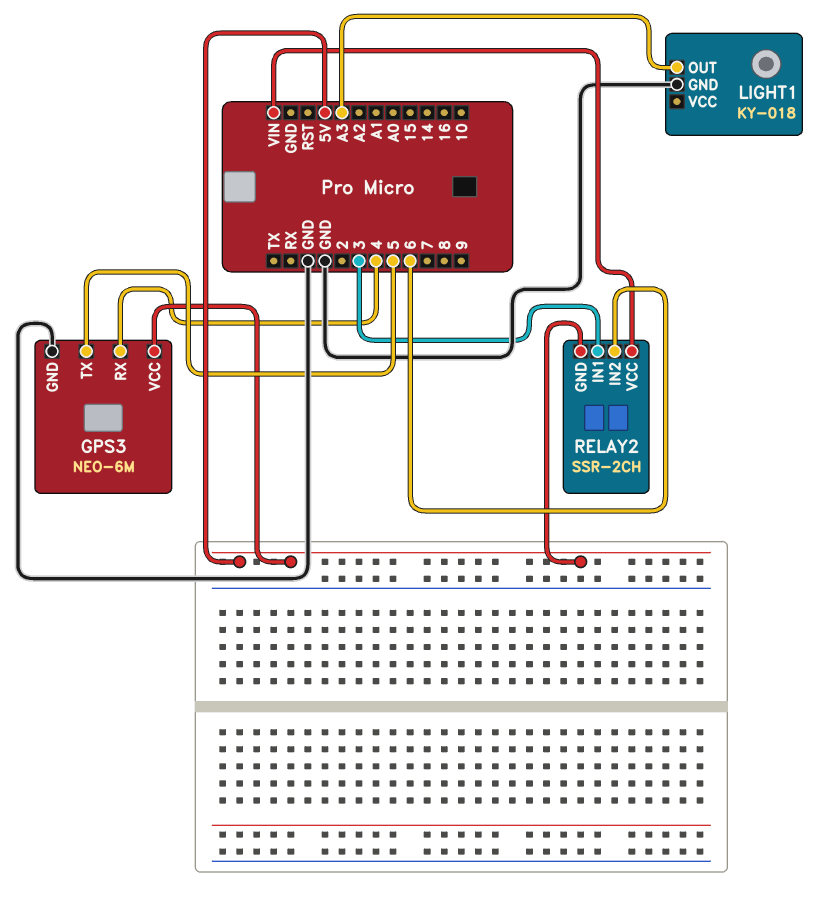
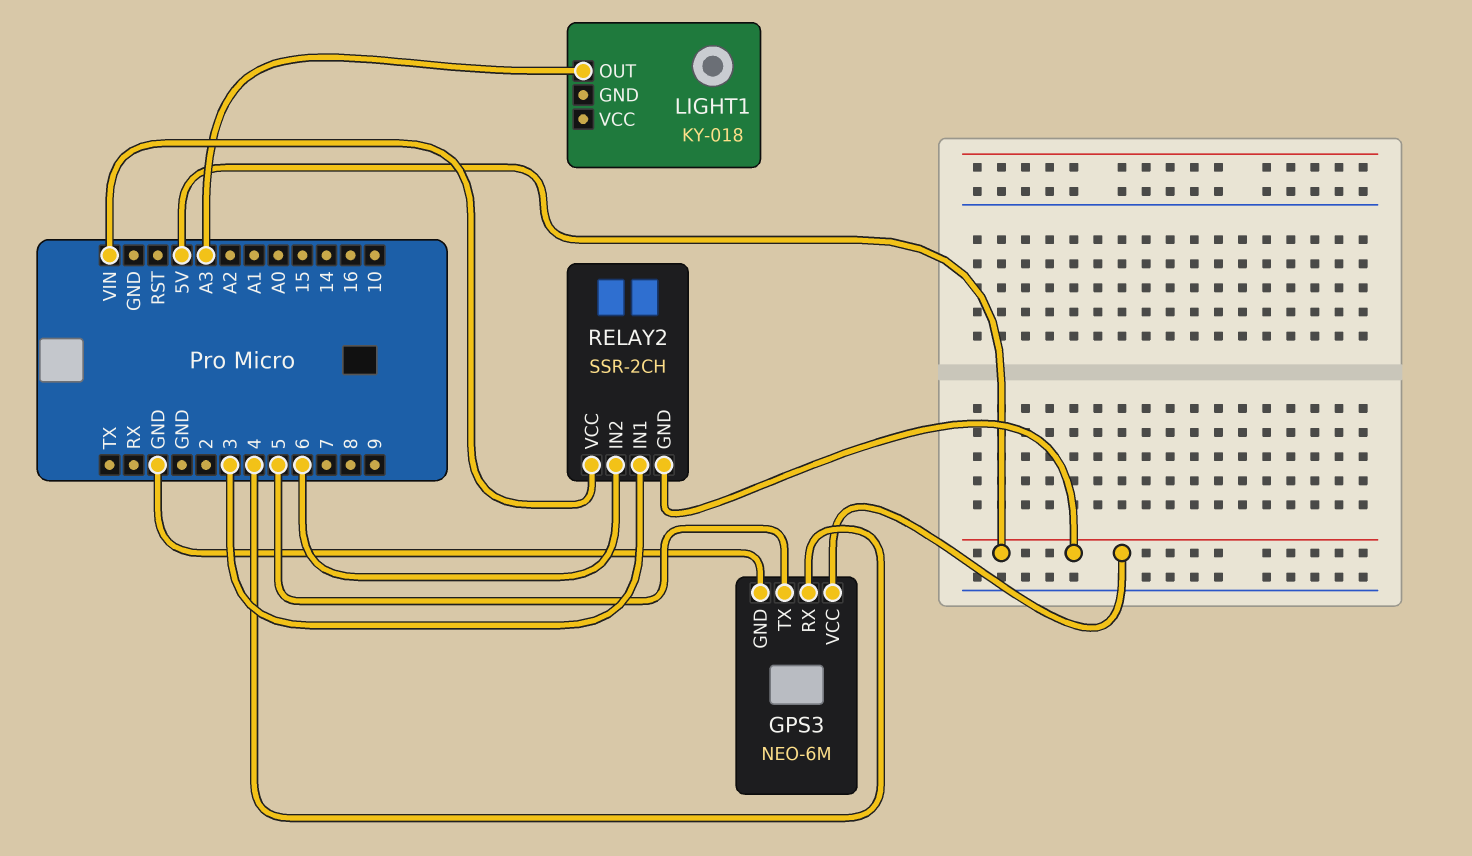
LIGHT1 pin GND: GND -> none

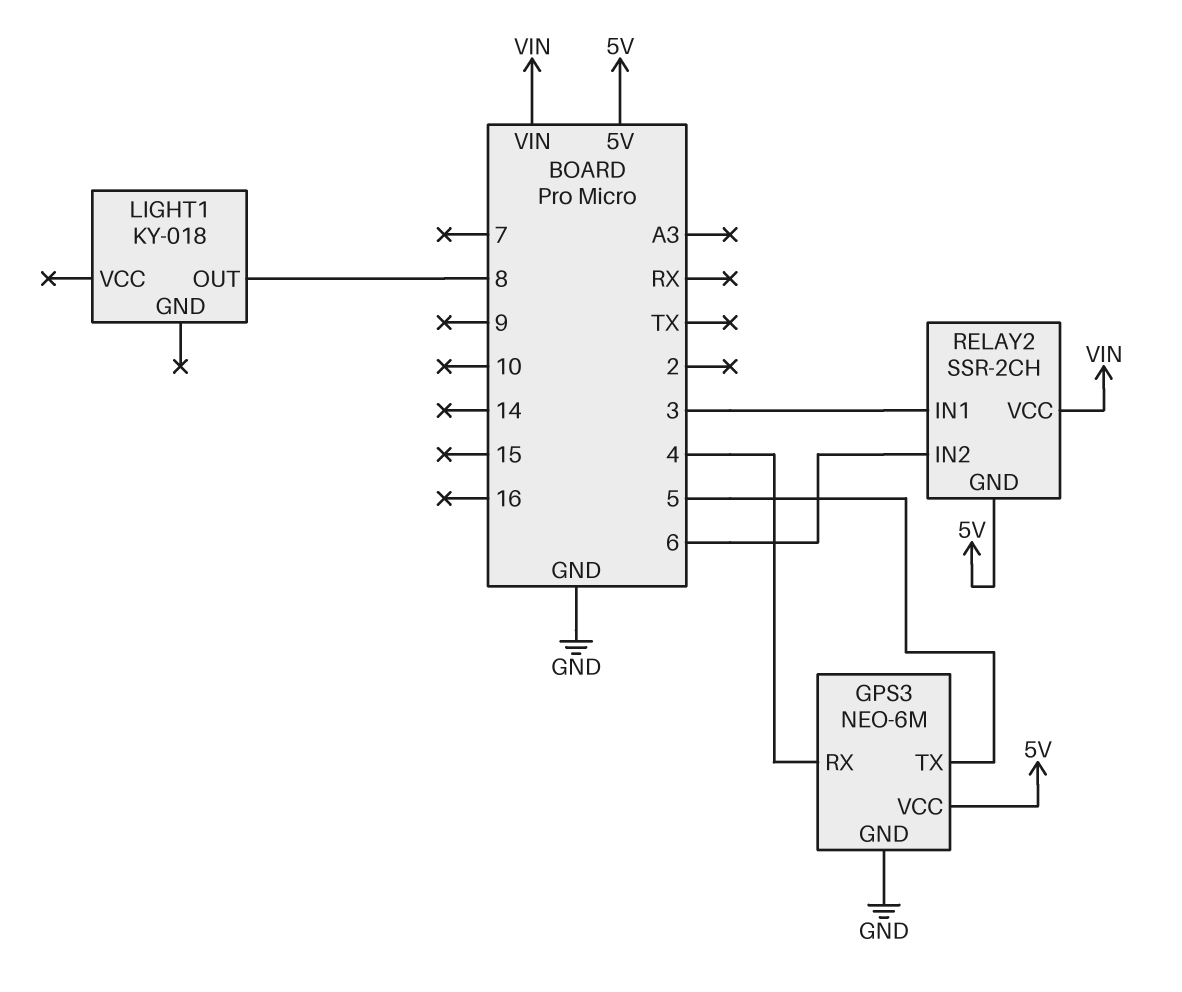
LIGHT1 pin OUT: A3 -> 8

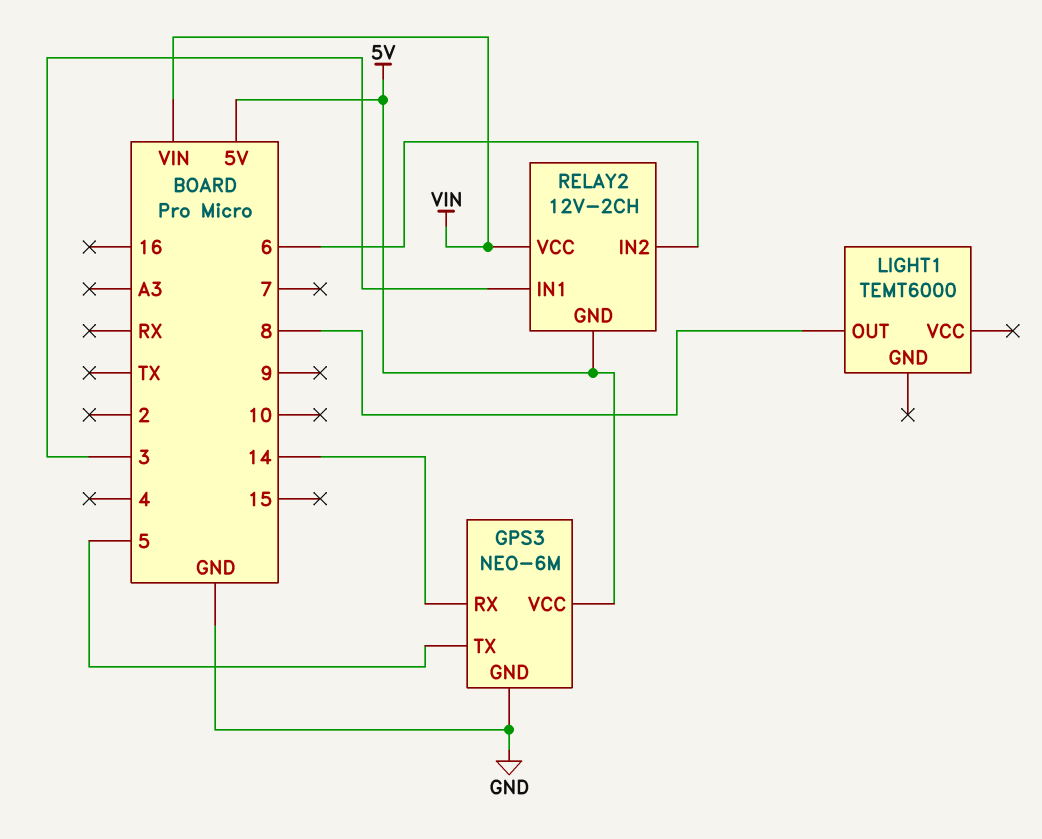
GPS3 pin RX: 4 -> 14
LIGHT1: KY-018 -> TEMT6000
RELAY2: SSR-2CH -> 12V-2CH

